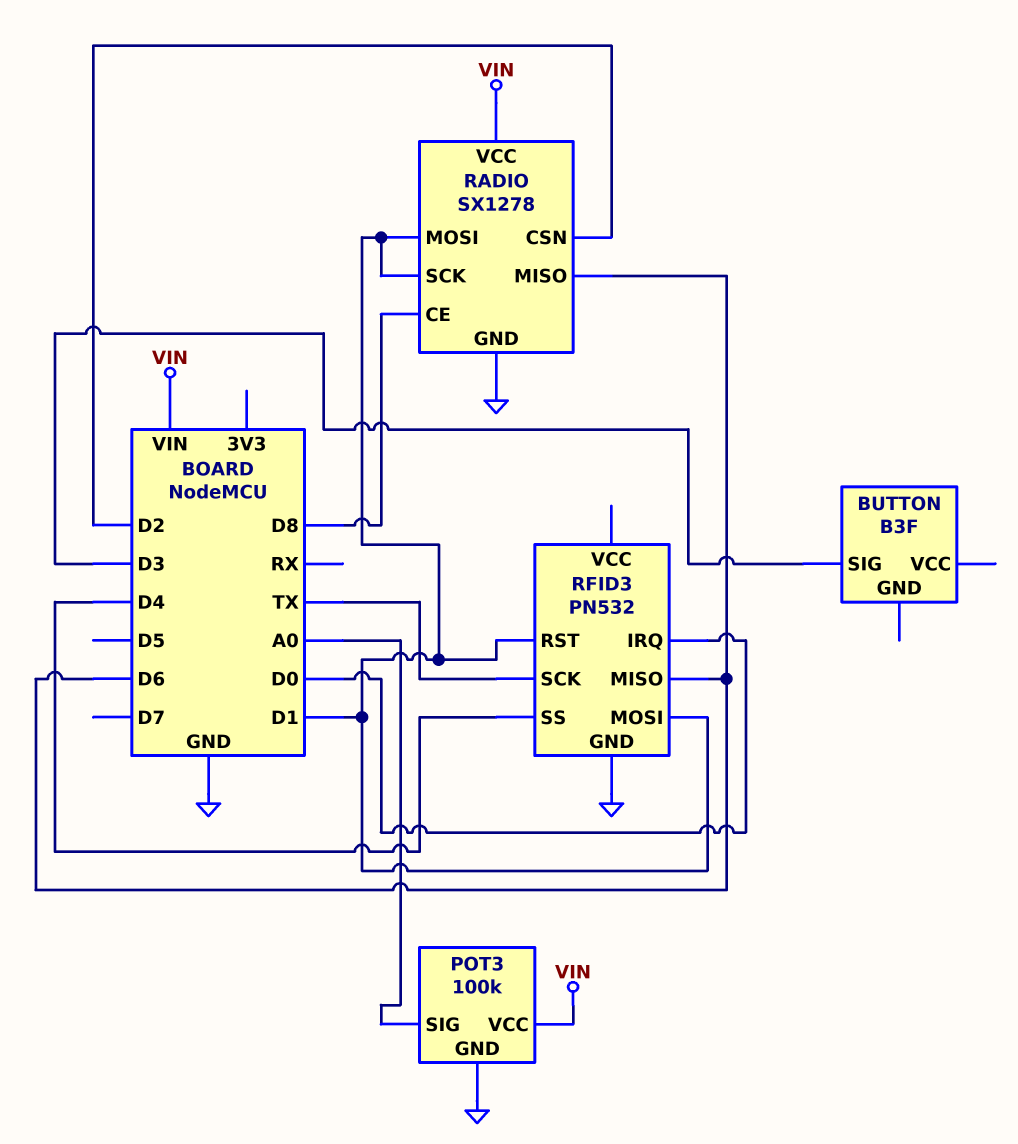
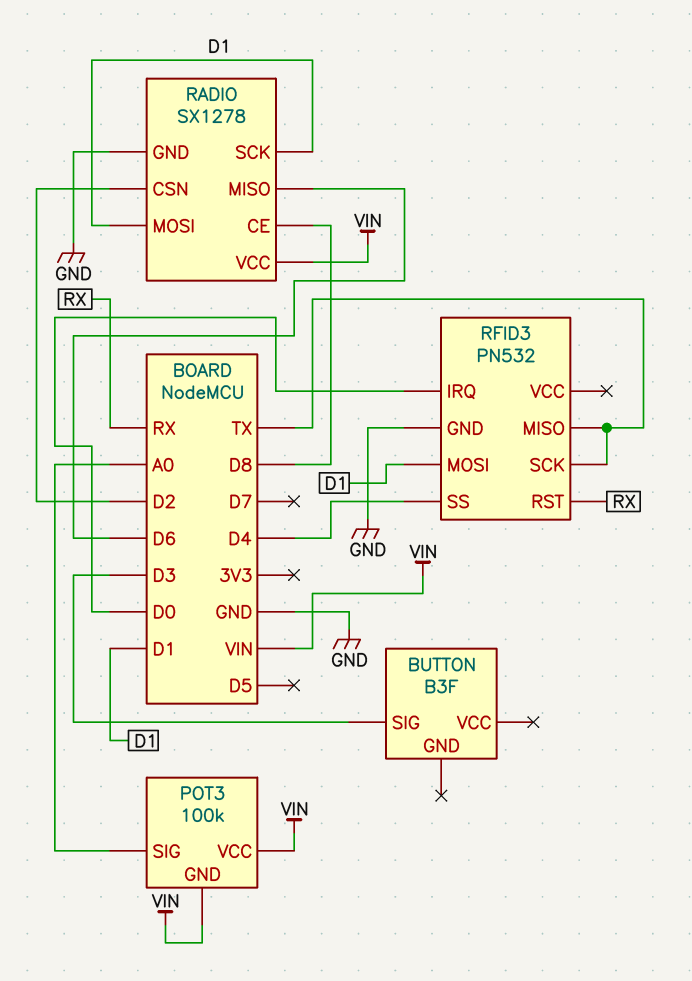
POT3 pin GND: GND -> VIN
RFID3 pin MISO: D6 -> TX
RFID3 pin RST: D1 -> RX

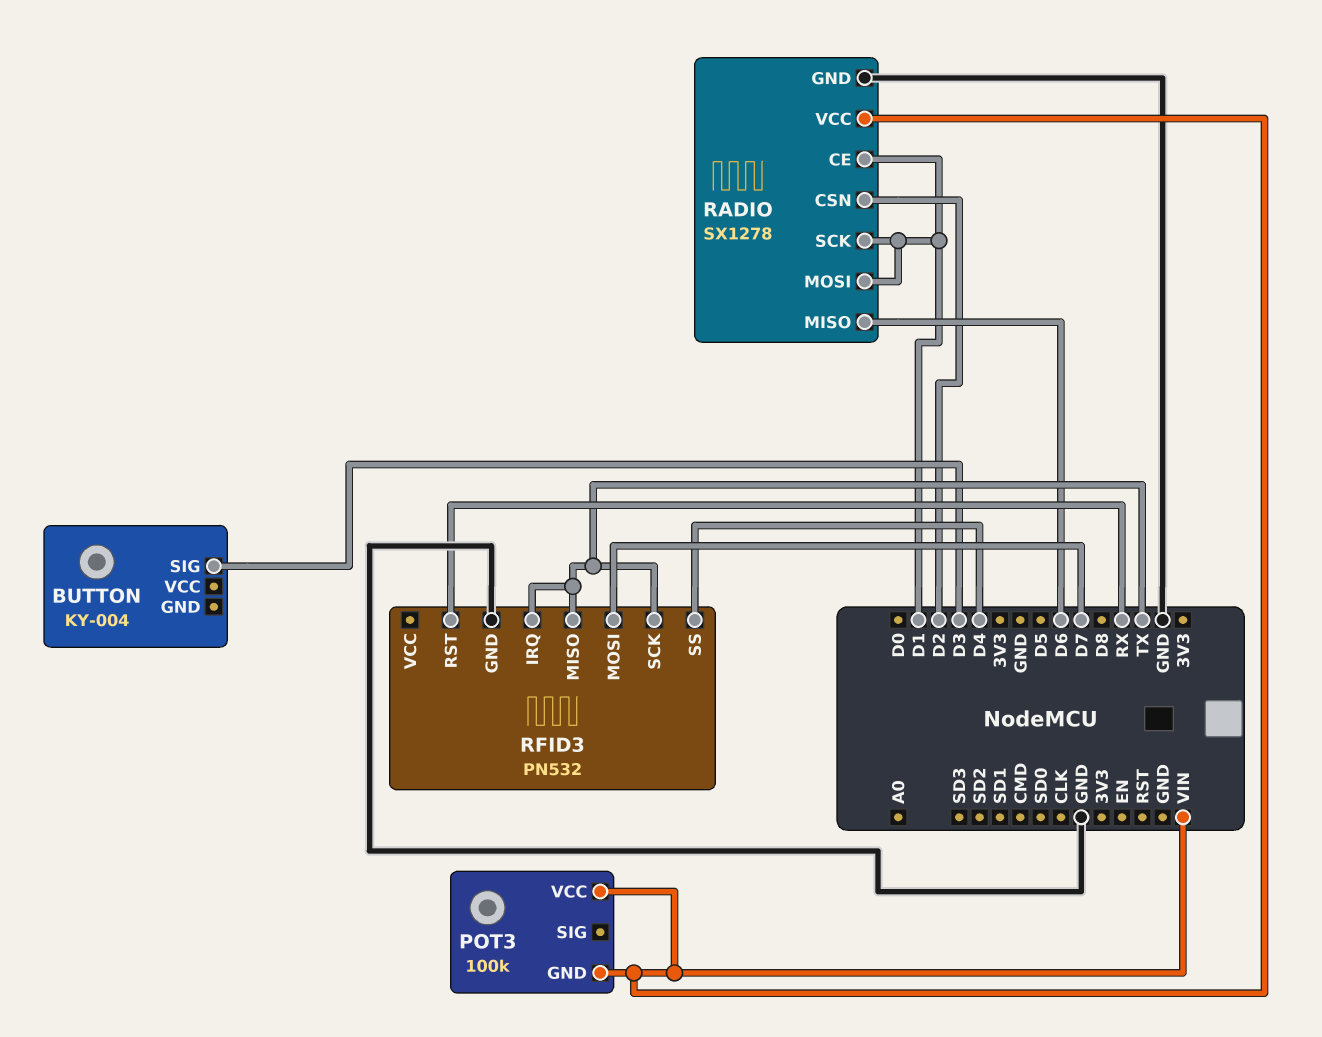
BUTTON: B3F -> KY-004
POT3 pin SIG: A0 -> none
RADIO pin CE: D8 -> D1
RFID3 pin IRQ: D0 -> TX
RFID3 pin MOSI: D1 -> D7

